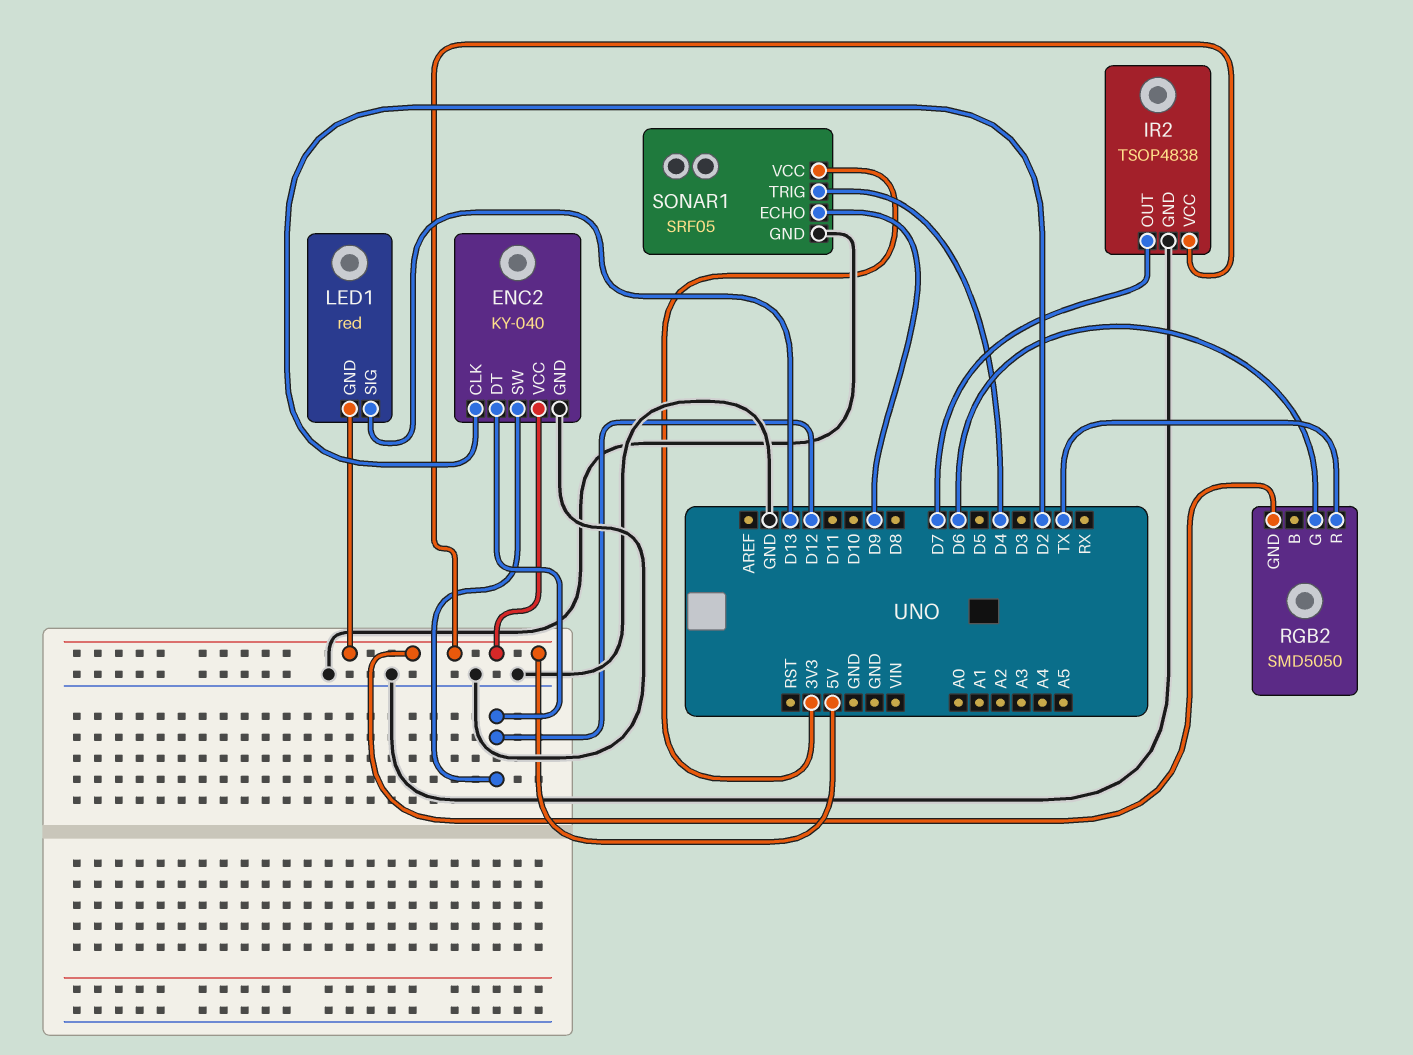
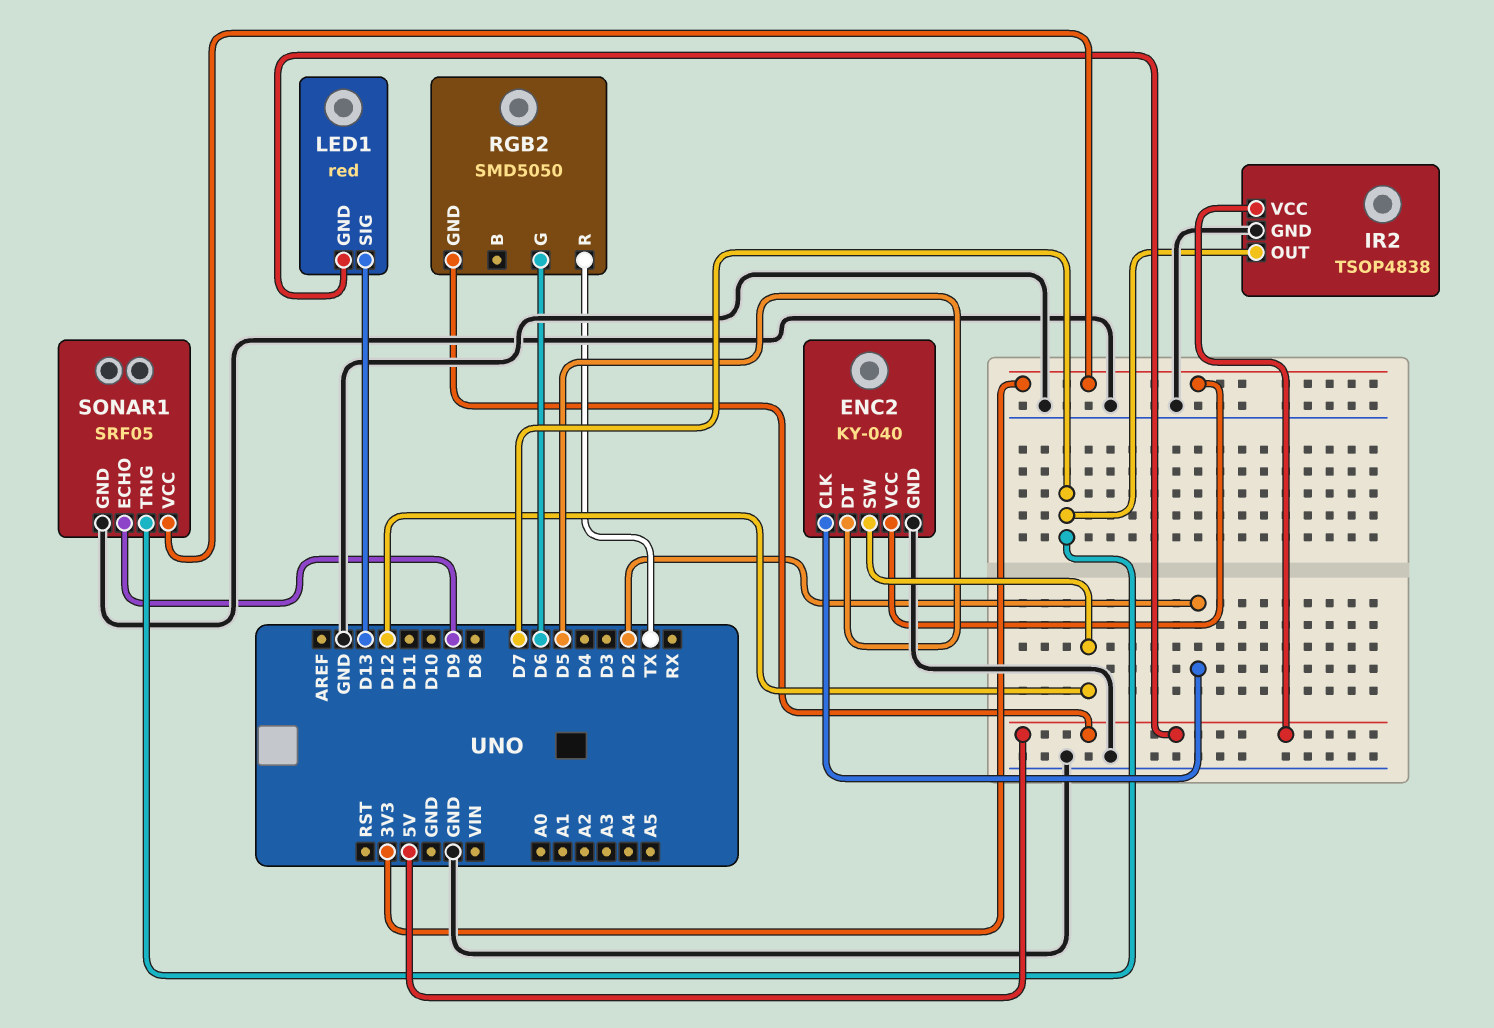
ENC2 pin DT: D12 -> D5
ENC2 pin VCC: 5V -> 3V3
SONAR1 pin TRIG: D4 -> D7

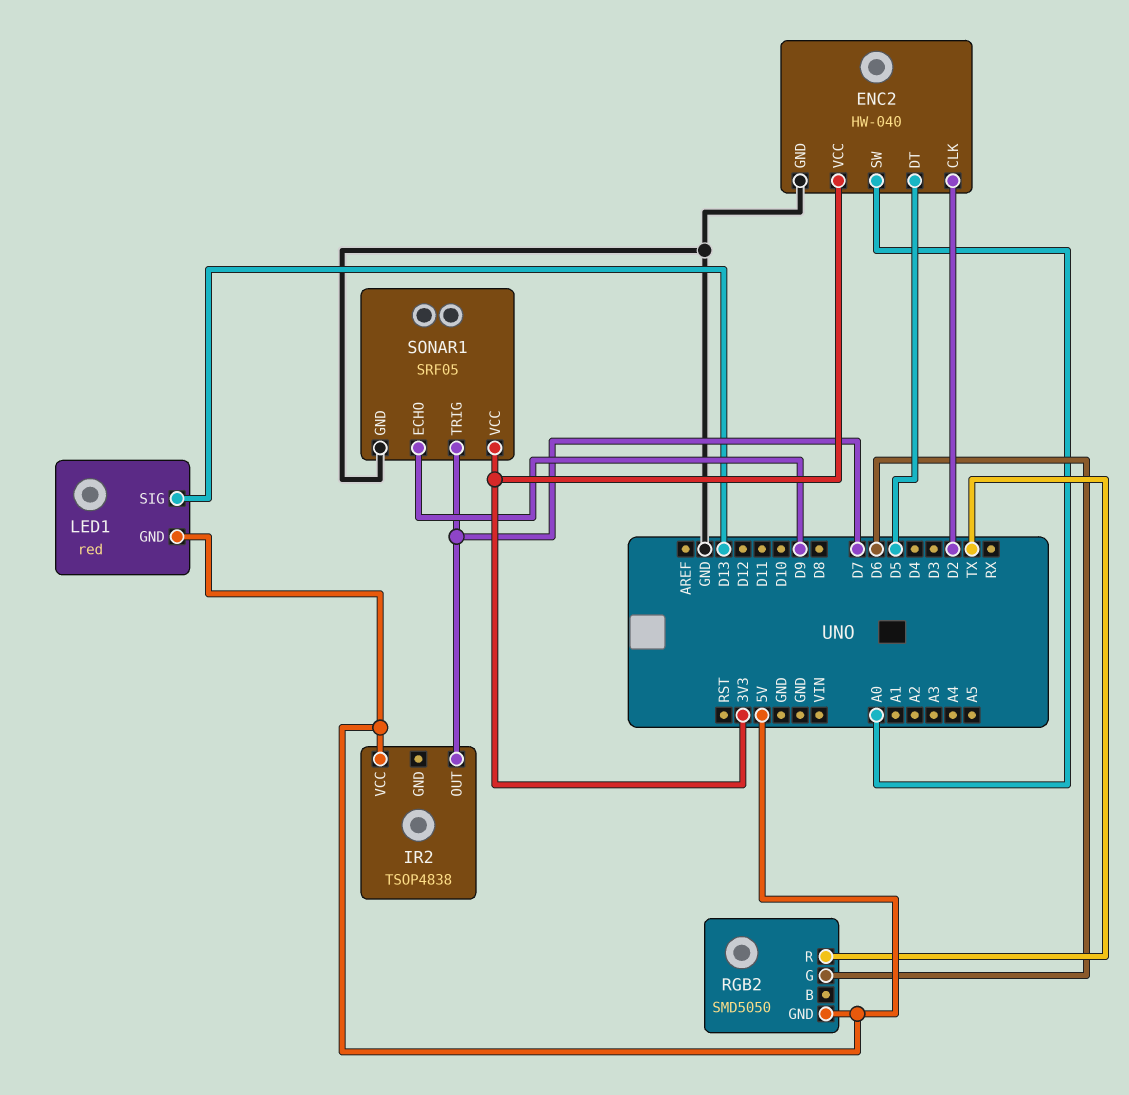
ENC2: KY-040 -> HW-040
ENC2 pin SW: D12 -> A0
IR2 pin GND: GND -> none

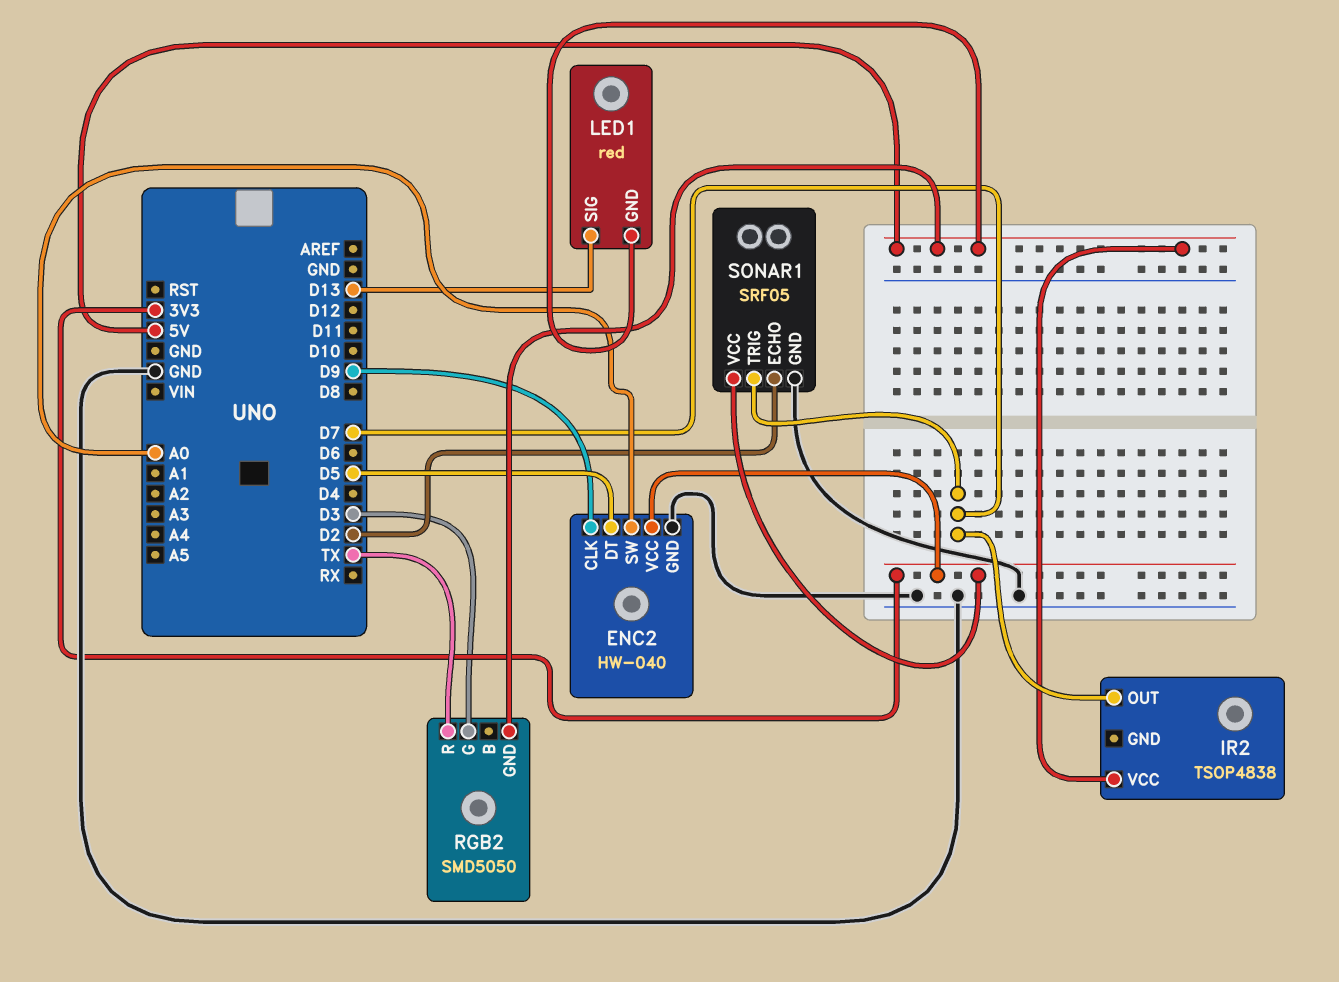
ENC2 pin CLK: D2 -> D9
RGB2 pin G: D6 -> D3
SONAR1 pin ECHO: D9 -> D2

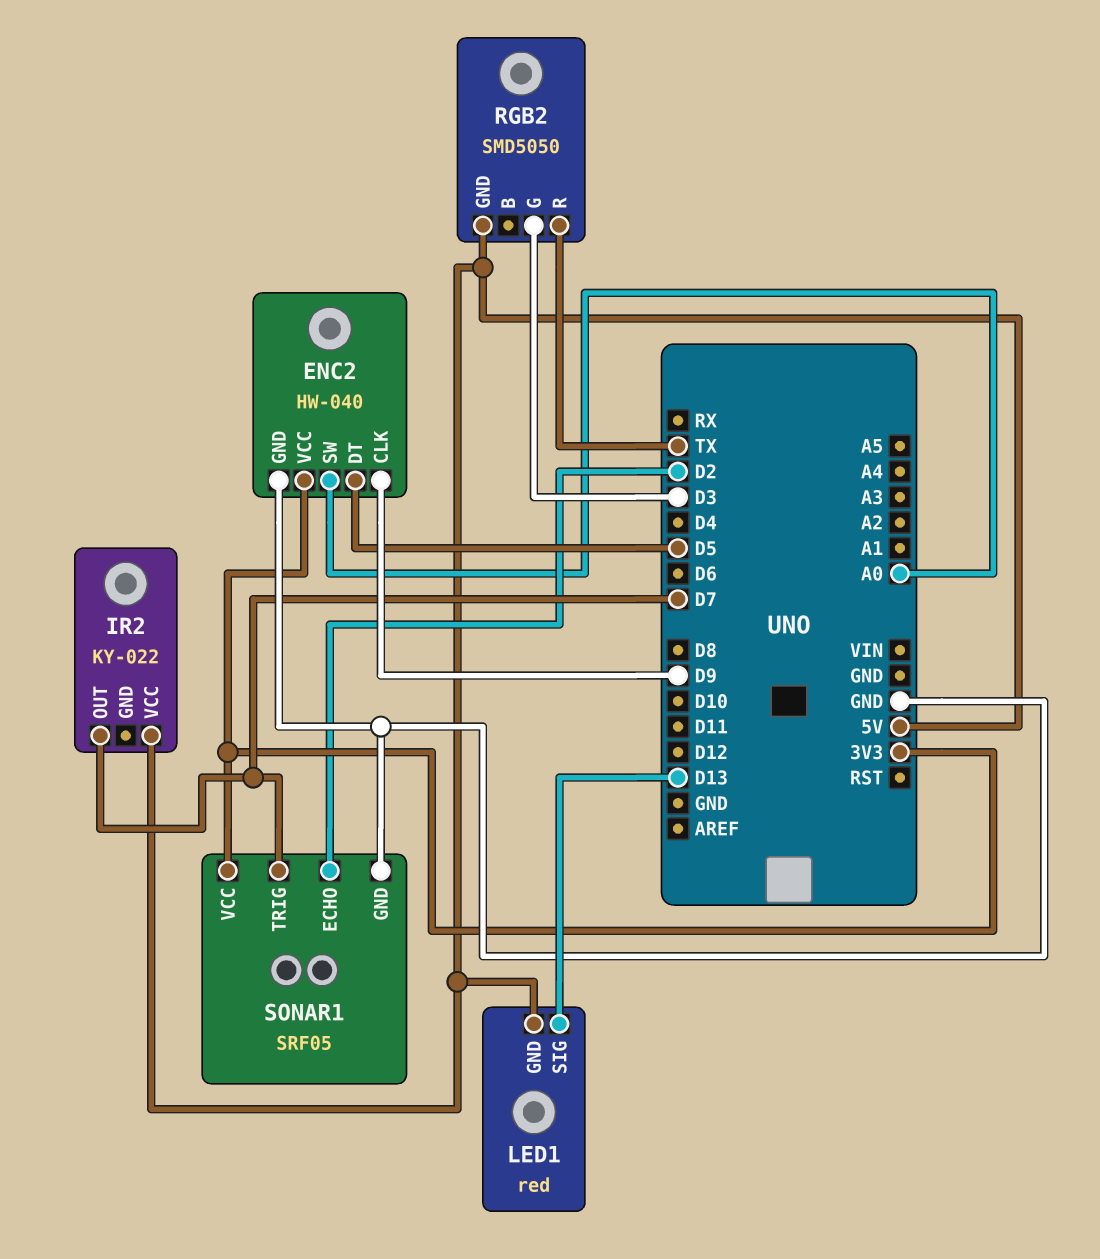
IR2: TSOP4838 -> KY-022

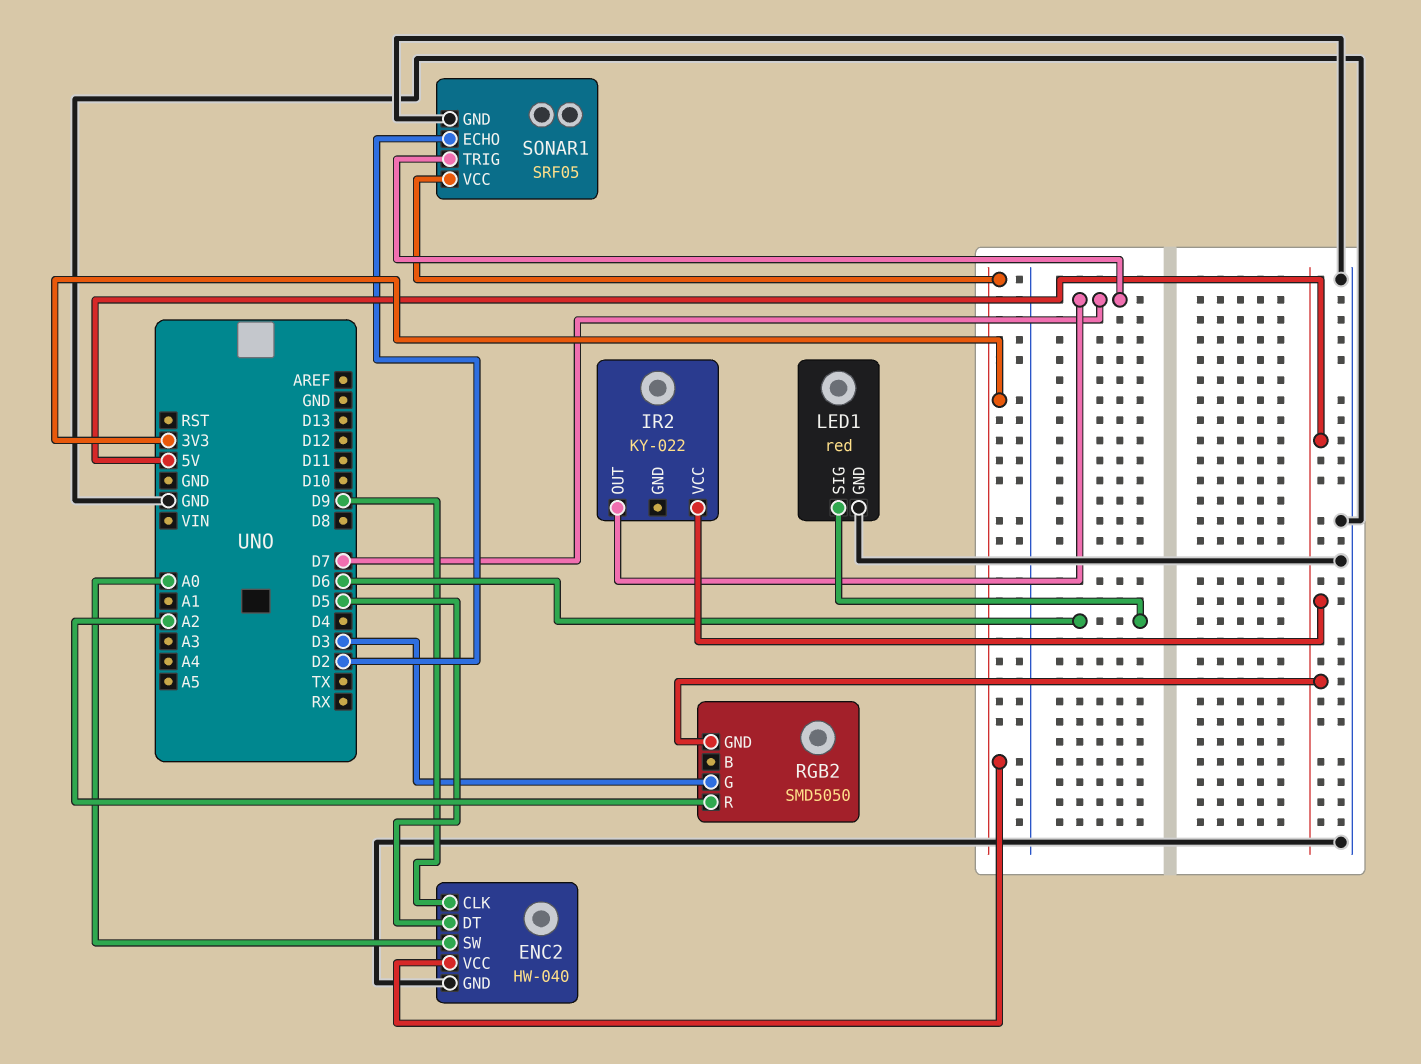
LED1 pin GND: 5V -> GND
LED1 pin SIG: D13 -> D6
RGB2 pin R: TX -> A2

